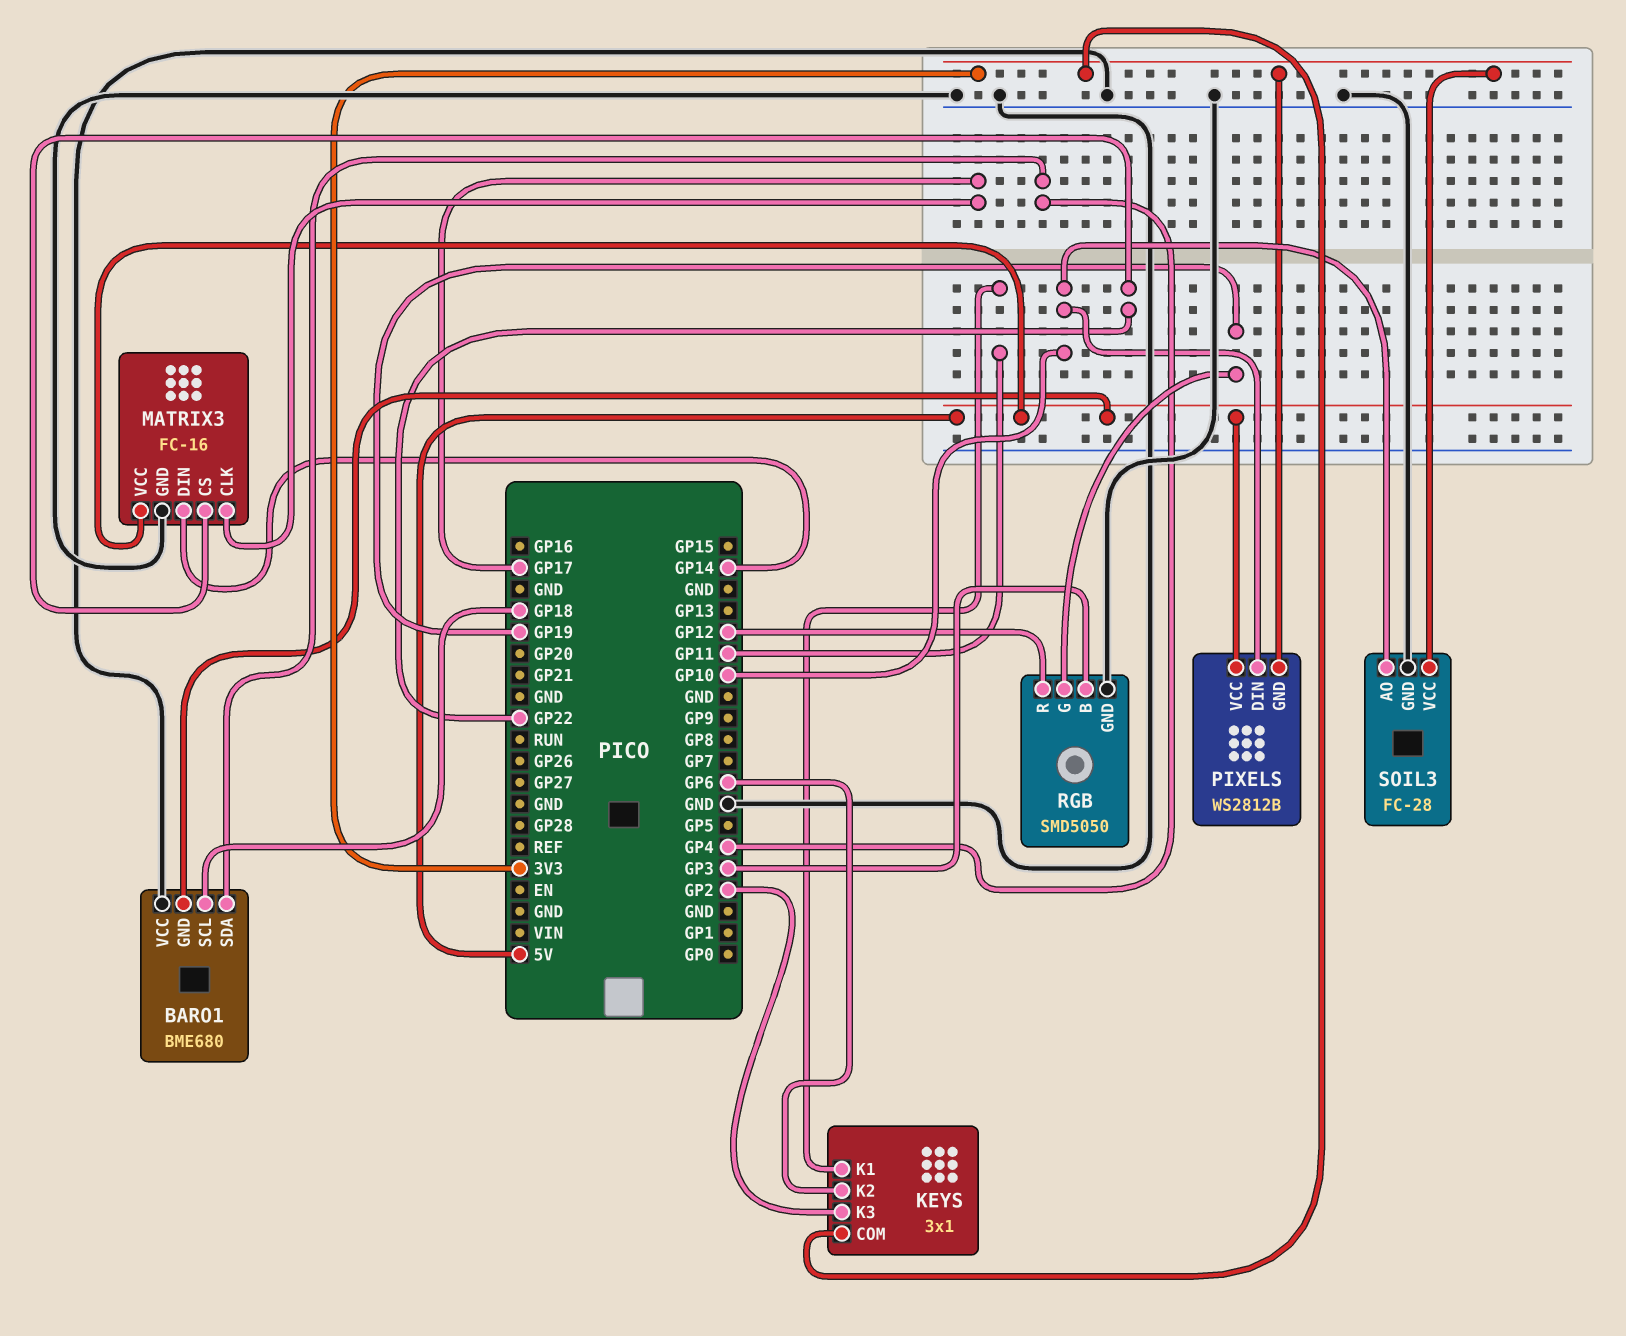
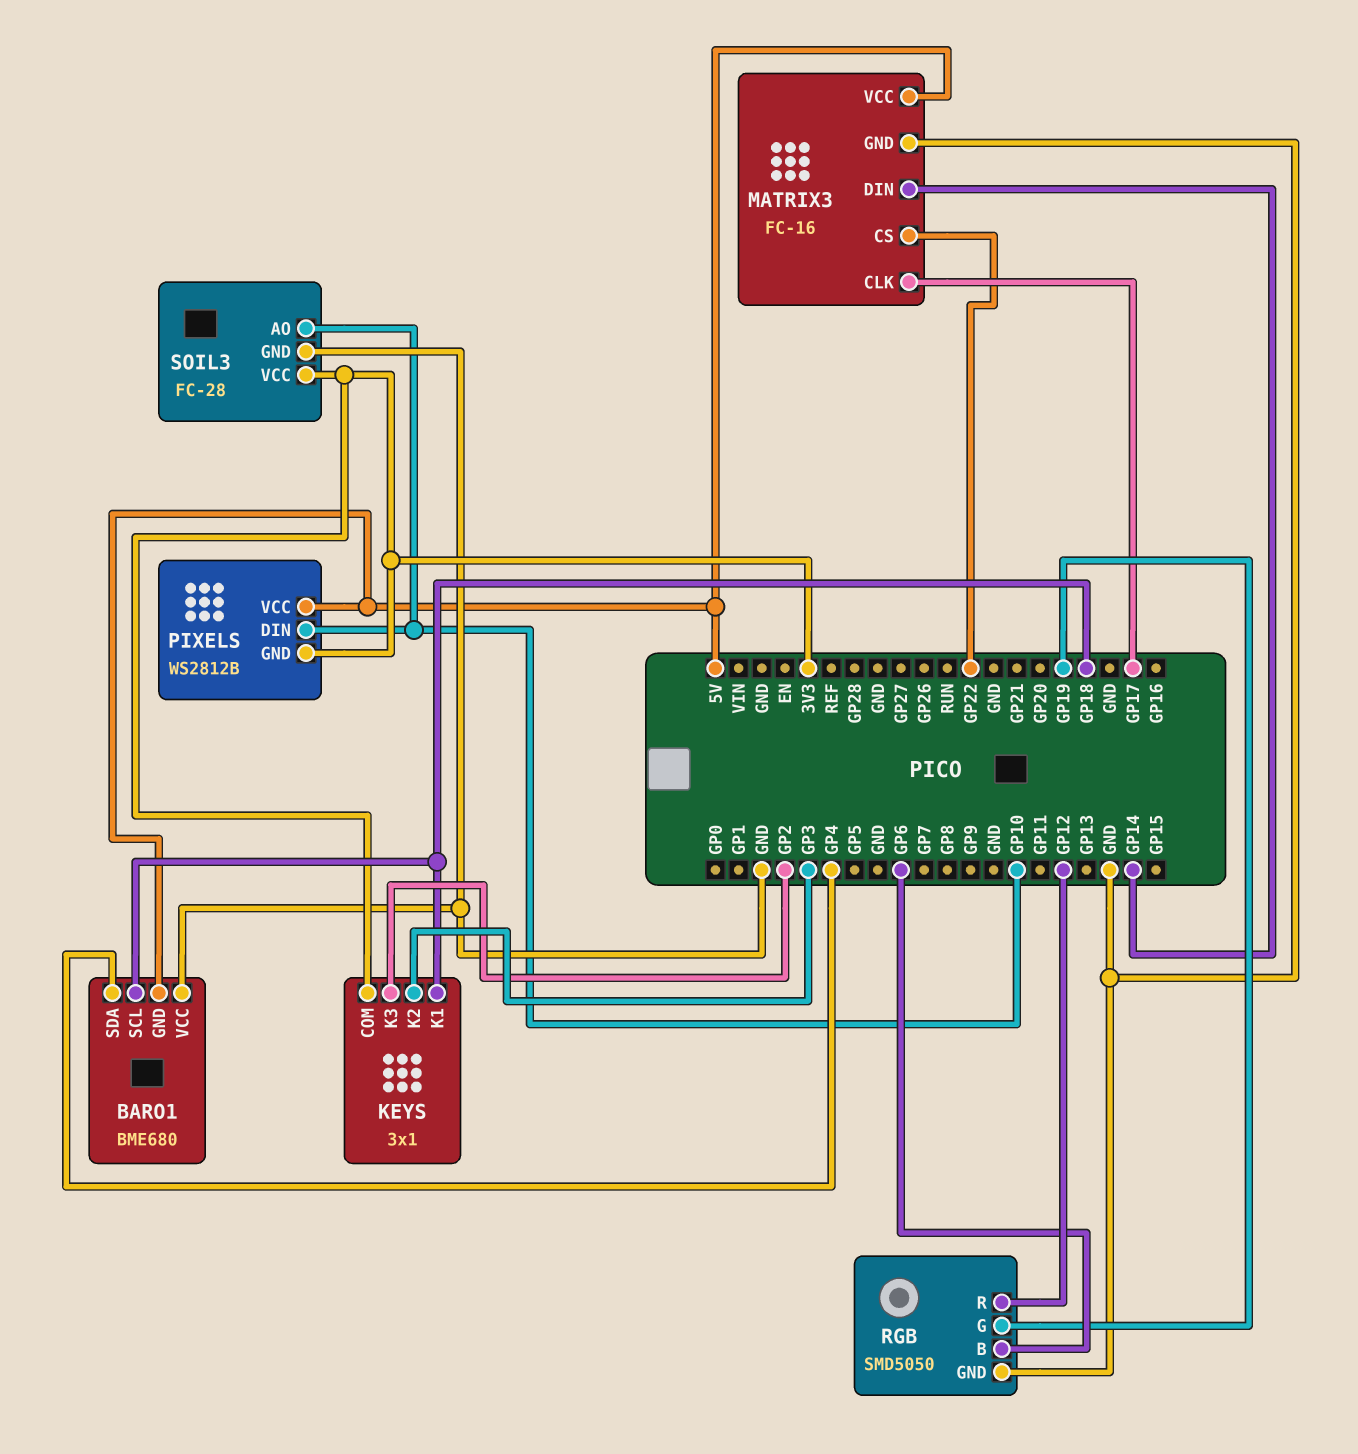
KEYS pin K1: GP11 -> GP18
KEYS pin K2: GP6 -> GP3
RGB pin B: GP3 -> GP6

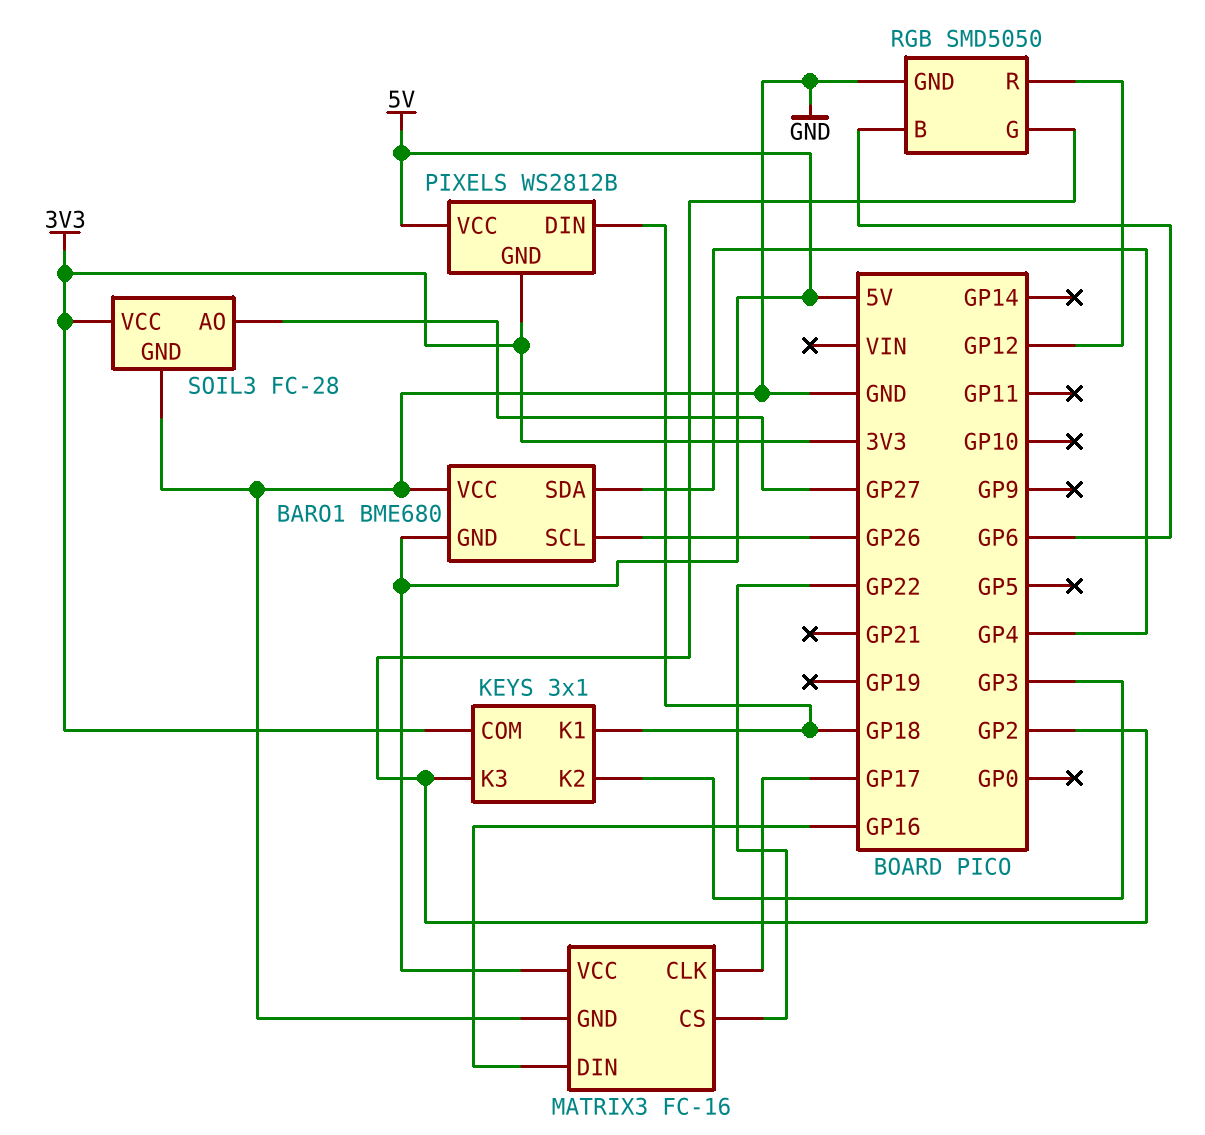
BARO1 pin SCL: GP18 -> GP26
MATRIX3 pin DIN: GP14 -> GP16
PIXELS pin DIN: GP10 -> GP18
RGB pin G: GP19 -> GP2
SOIL3 pin AO: GP10 -> GP27

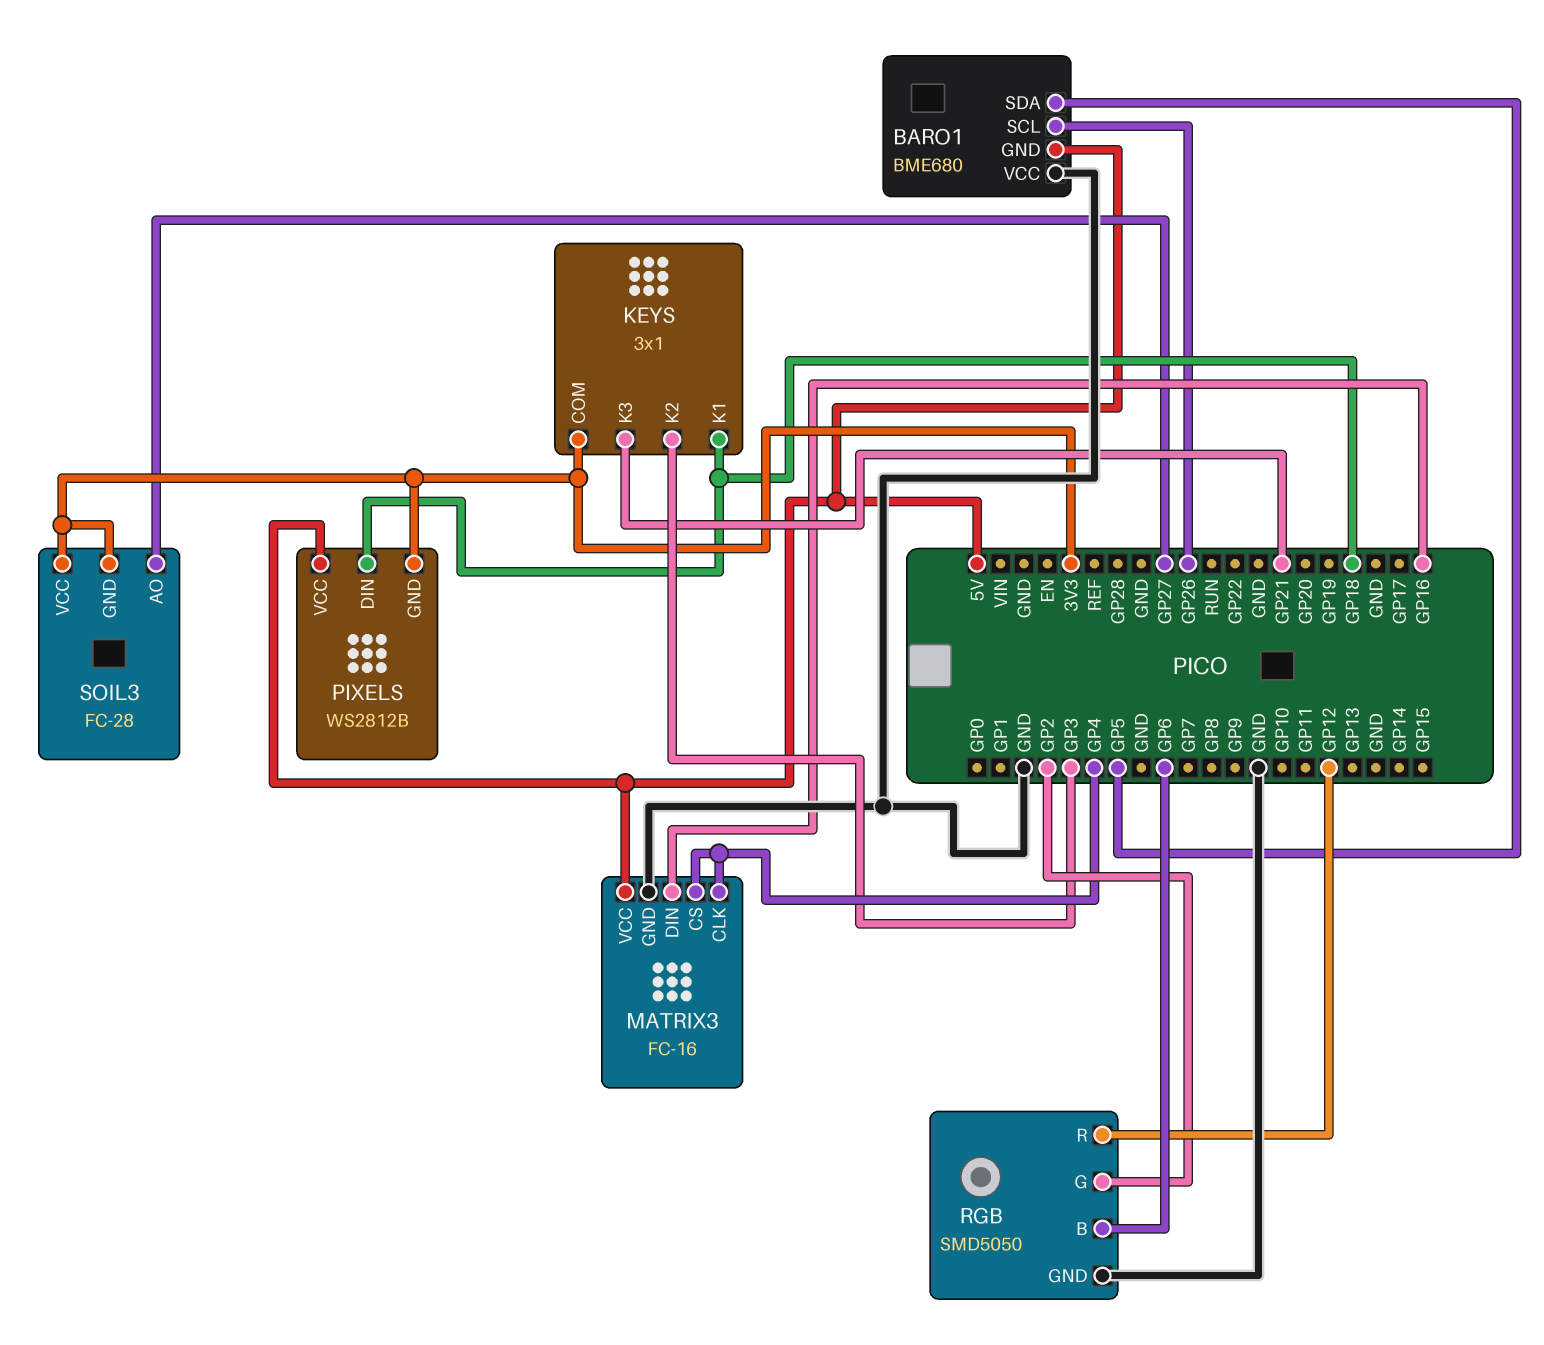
BARO1 pin SDA: GP4 -> GP5
KEYS pin K3: GP2 -> GP21
MATRIX3 pin CLK: GP17 -> GP4
MATRIX3 pin CS: GP22 -> GP4
SOIL3 pin GND: GND -> 3V3

